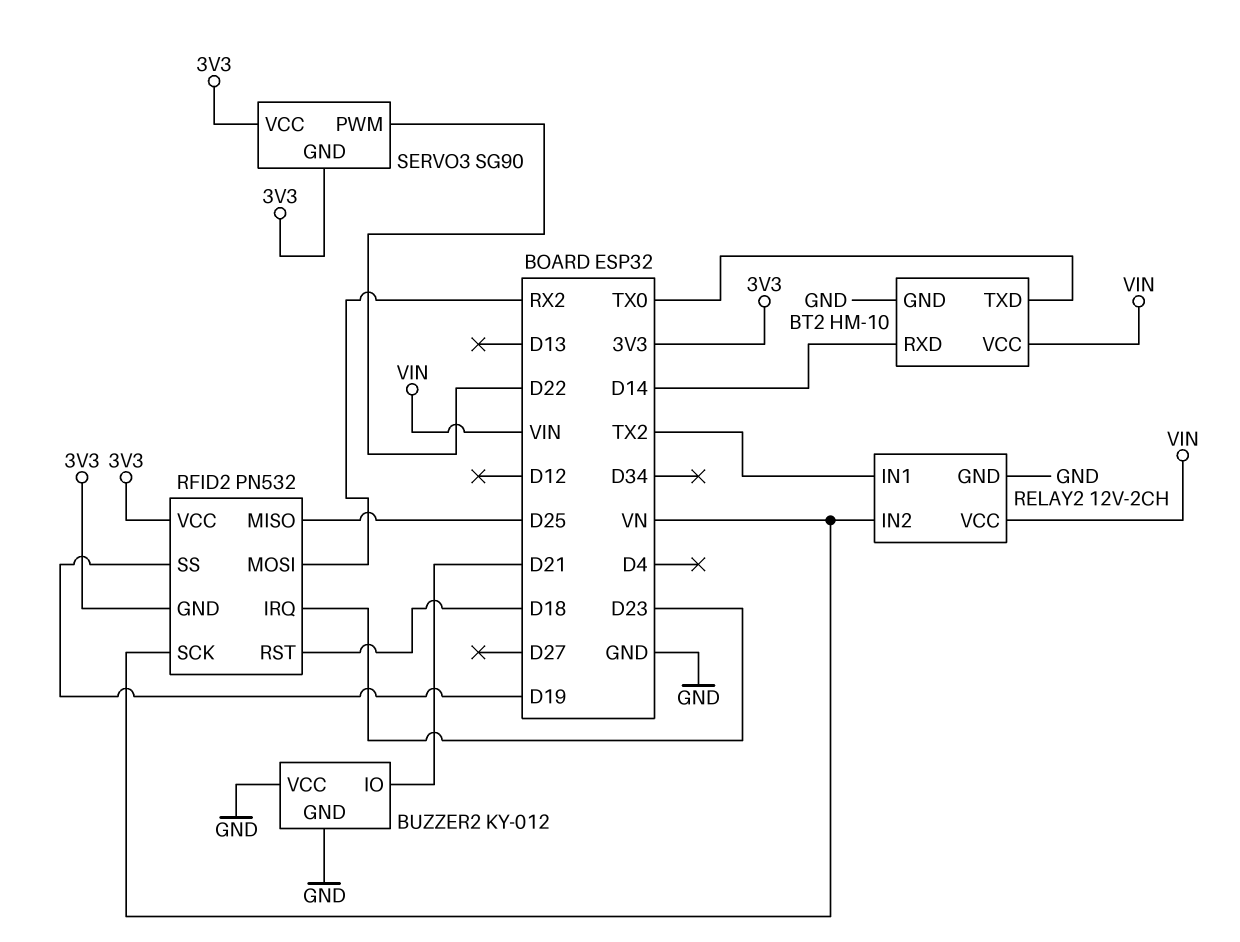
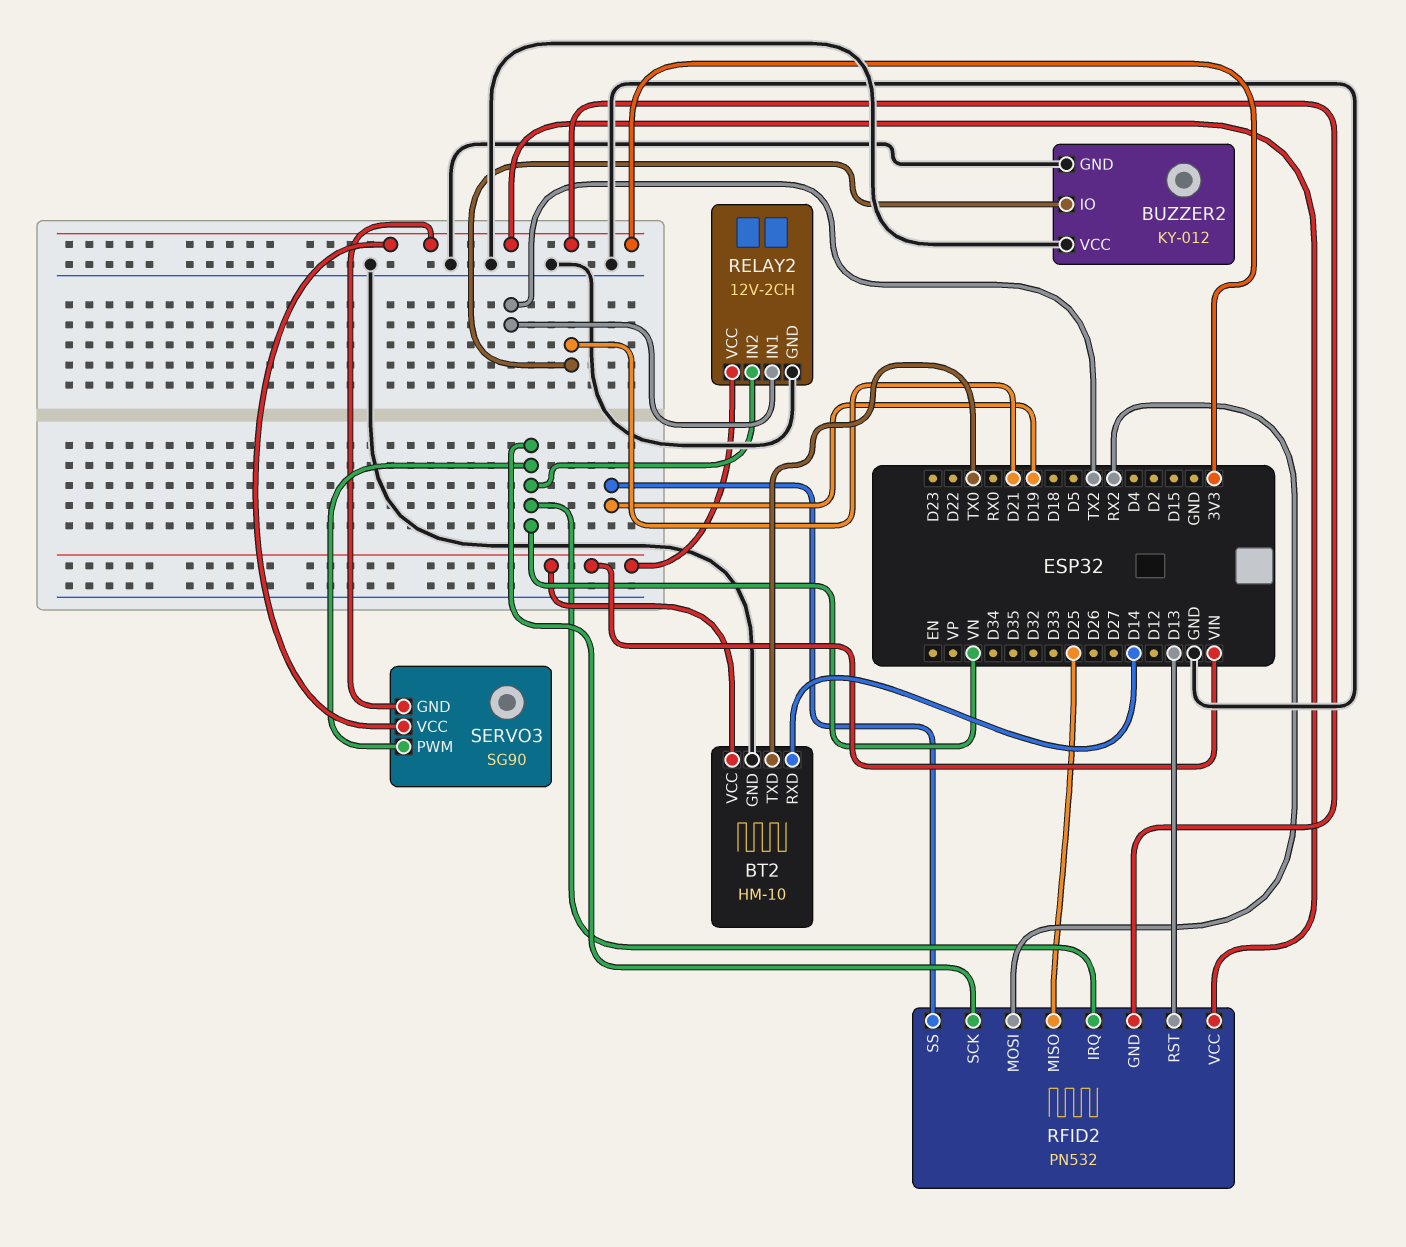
RFID2 pin IRQ: D23 -> VN
RFID2 pin RST: D18 -> D13
SERVO3 pin PWM: D22 -> VN

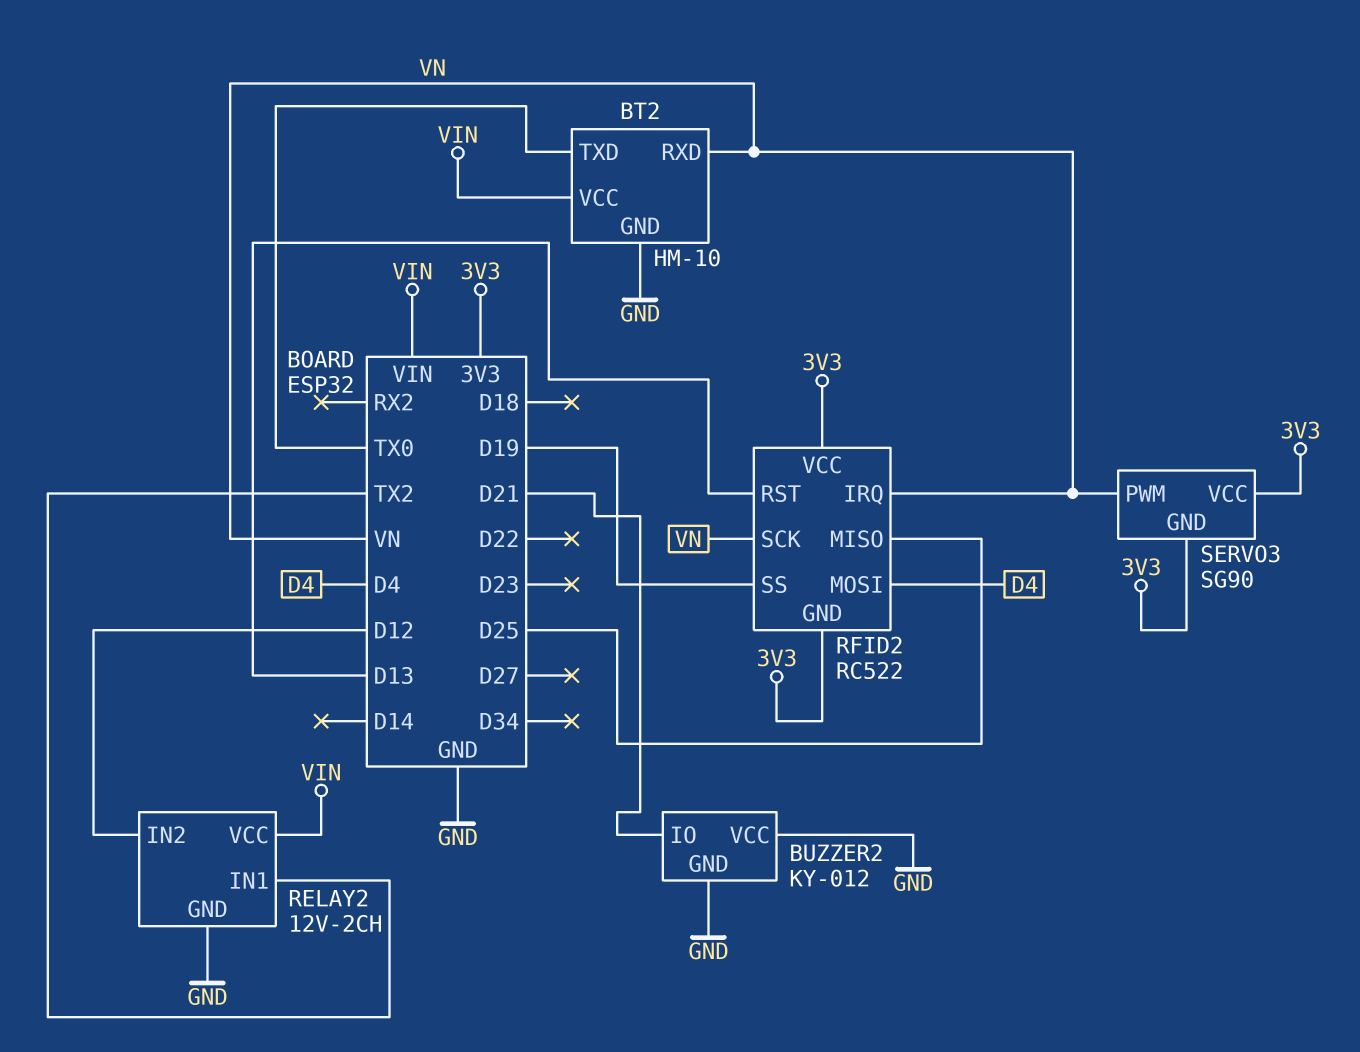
BT2 pin RXD: D14 -> VN
RELAY2 pin IN2: VN -> D12
RFID2: PN532 -> RC522
RFID2 pin MOSI: RX2 -> D4

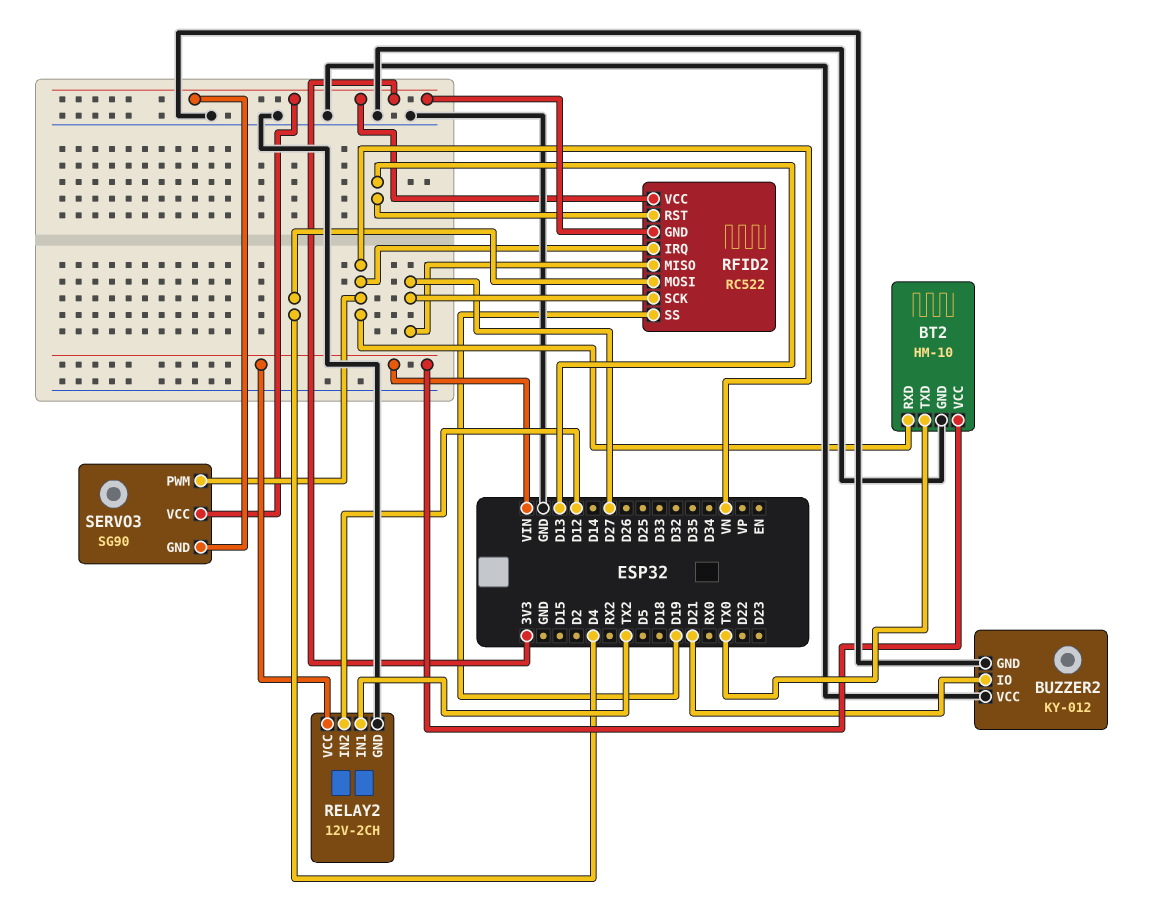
RFID2 pin MISO: D25 -> D27
RFID2 pin SCK: VN -> D27

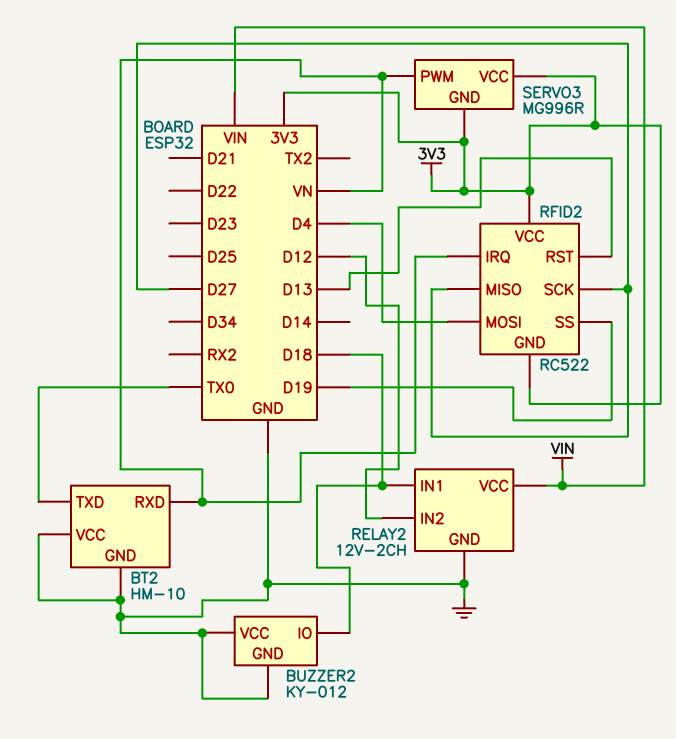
BT2 pin VCC: VIN -> GND
BUZZER2 pin IO: D21 -> D18
RELAY2 pin IN1: TX2 -> D18
SERVO3: SG90 -> MG996R

